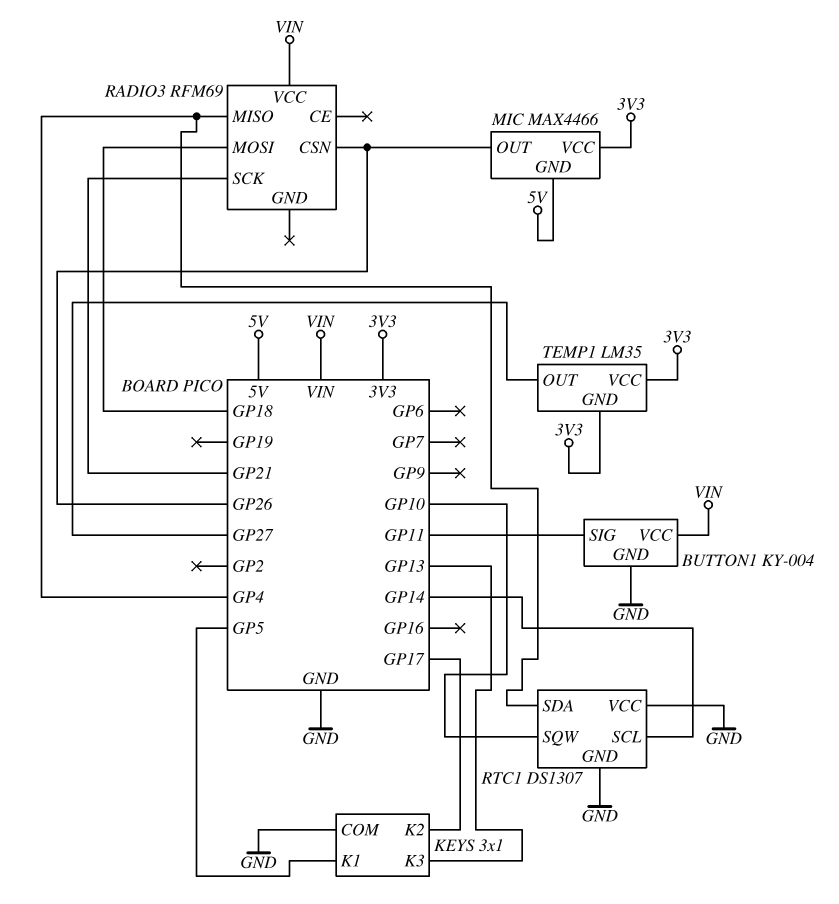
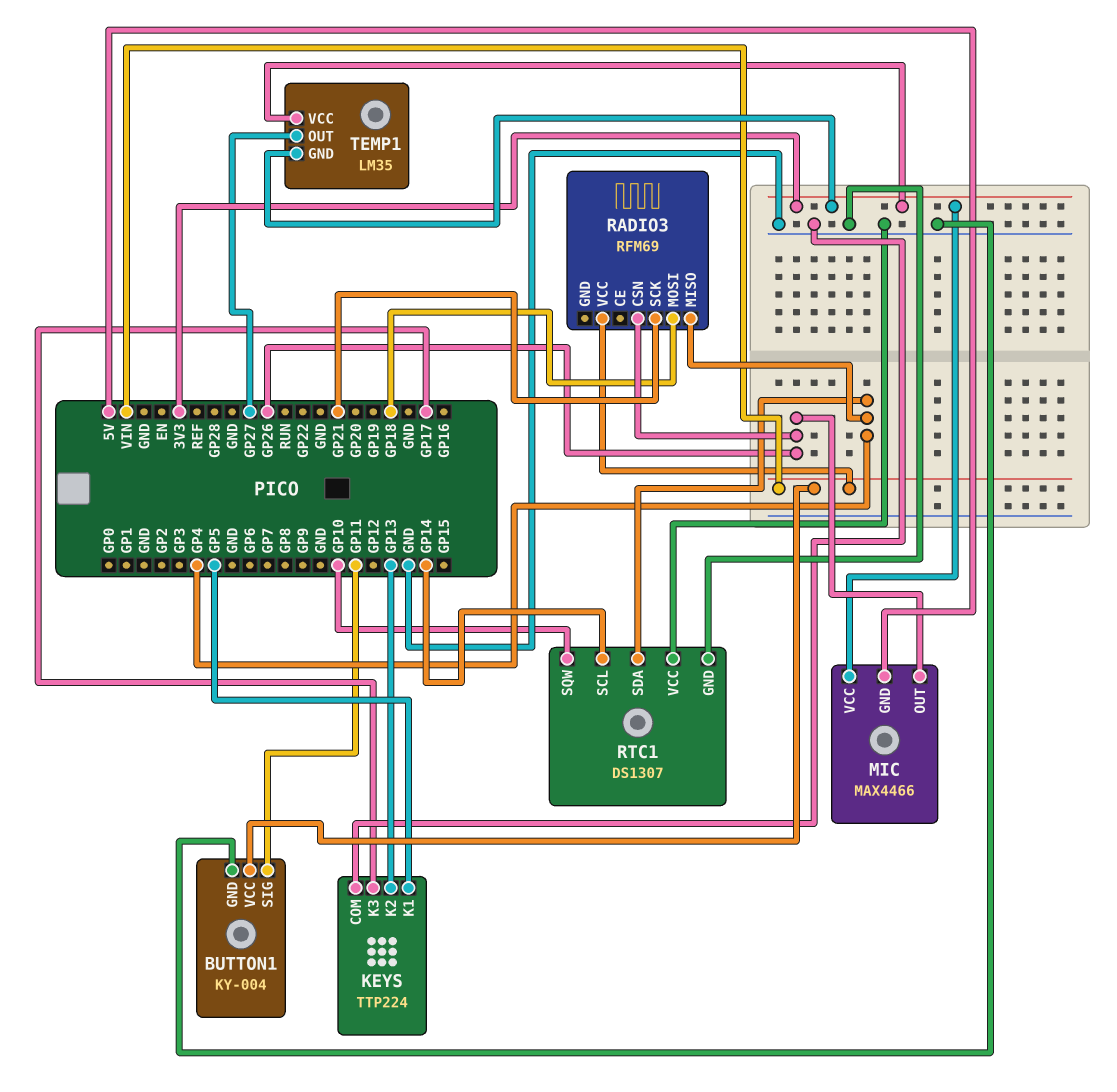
KEYS: 3x1 -> TTP224
KEYS pin K2: GP17 -> GP13
KEYS pin K3: GP13 -> GP17

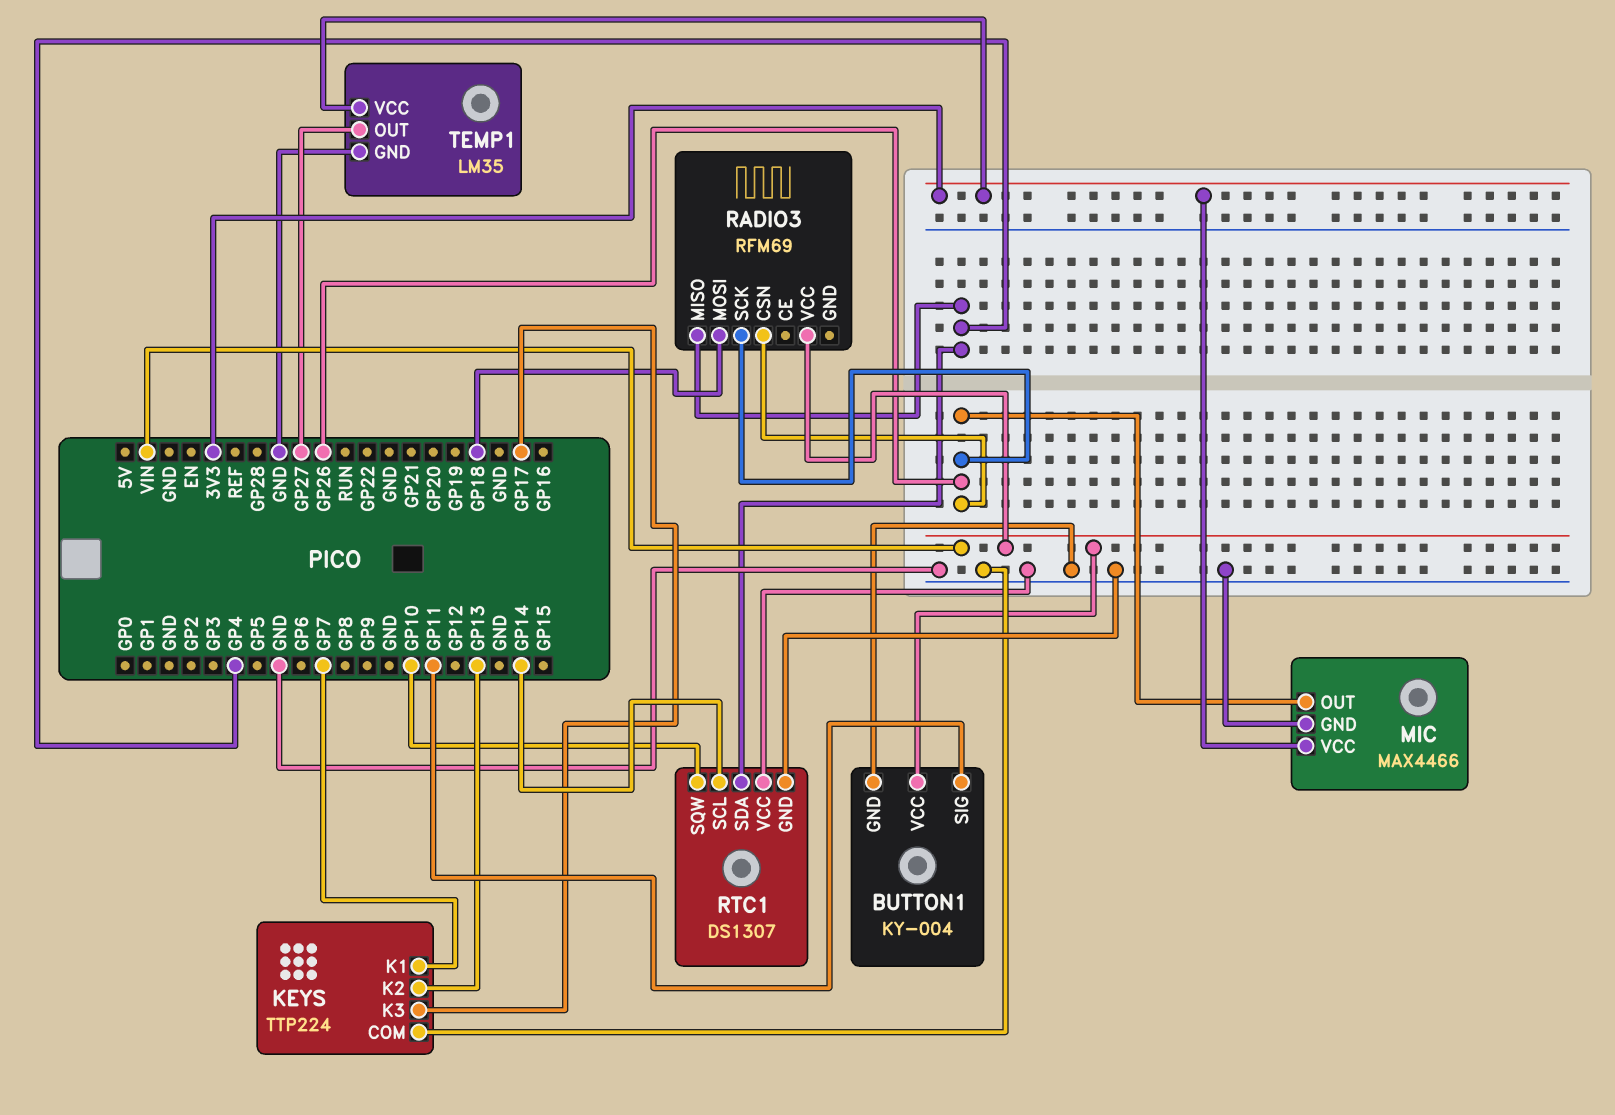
KEYS pin K1: GP5 -> GP7
MIC pin GND: 5V -> GND
RADIO3 pin SCK: GP21 -> GP26
TEMP1 pin GND: 3V3 -> GND

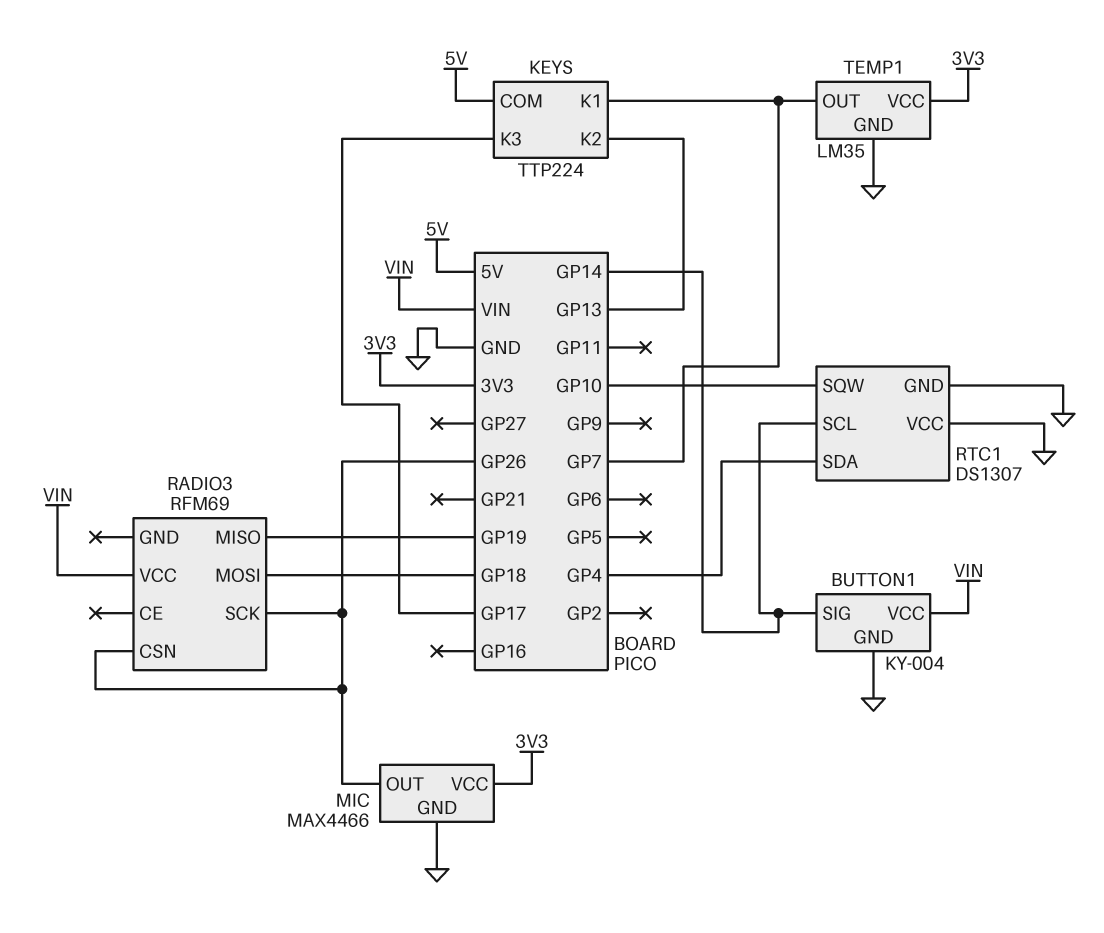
BUTTON1 pin SIG: GP11 -> GP14
KEYS pin COM: GND -> 5V
RADIO3 pin MISO: GP4 -> GP19
TEMP1 pin OUT: GP27 -> GP7

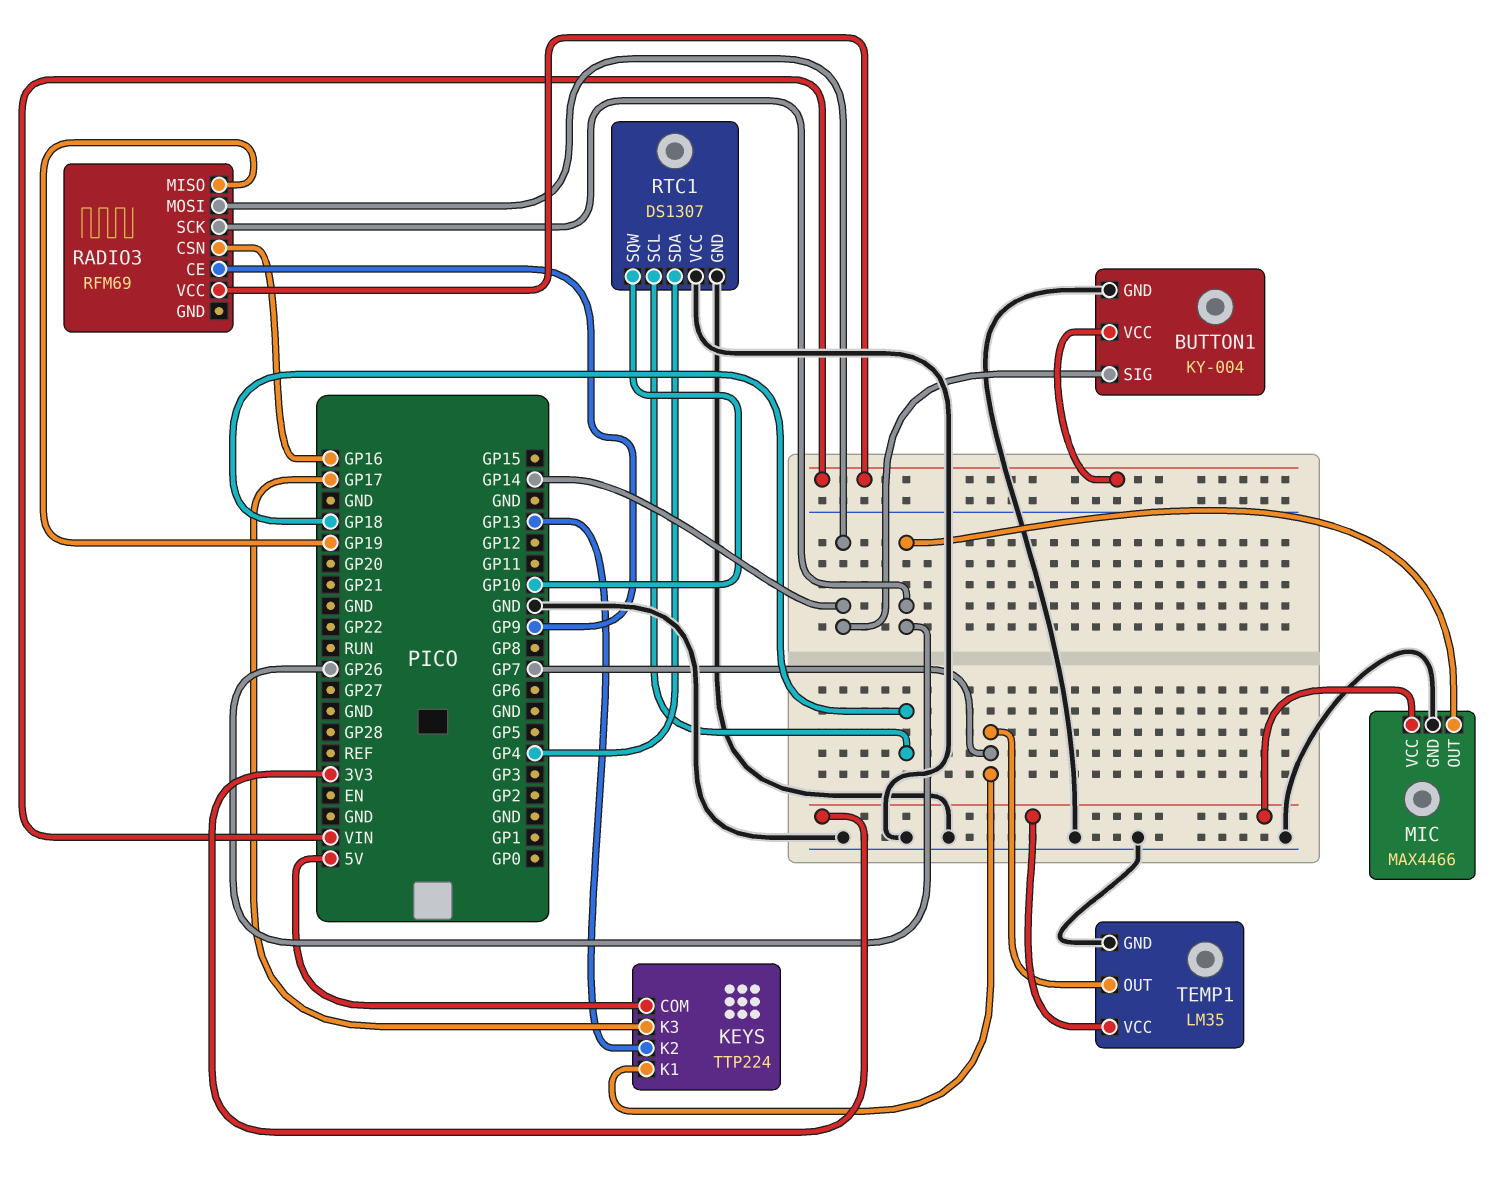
RADIO3 pin CE: none -> GP9
RADIO3 pin CSN: GP26 -> GP16
RADIO3 pin MOSI: GP18 -> GP14
RTC1 pin SCL: GP14 -> GP18

